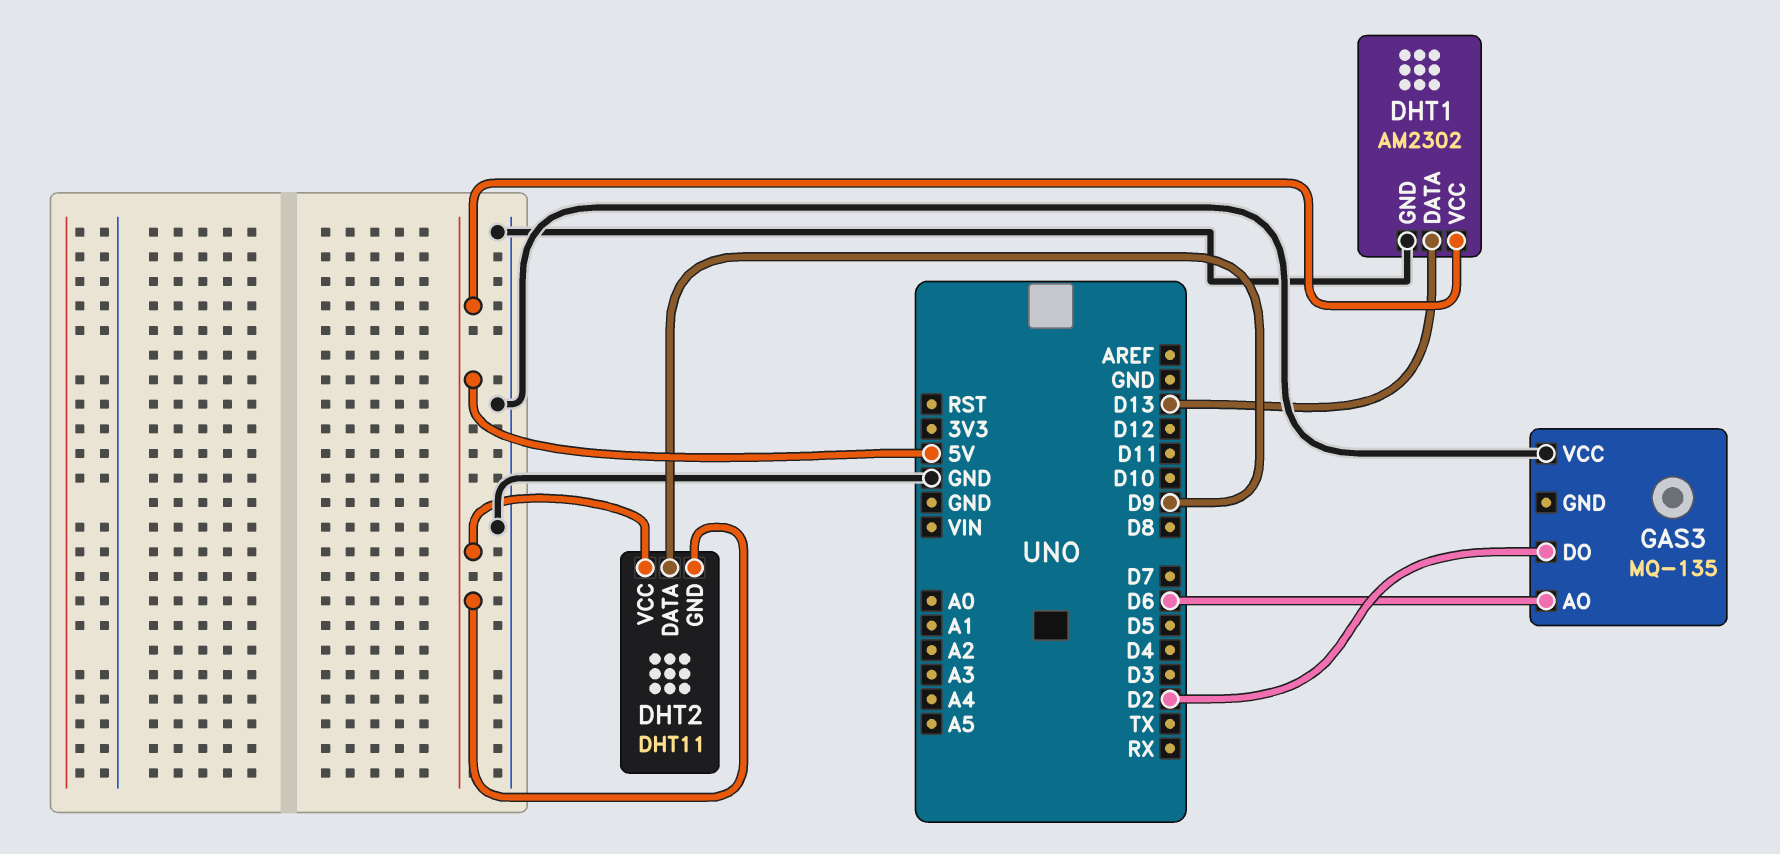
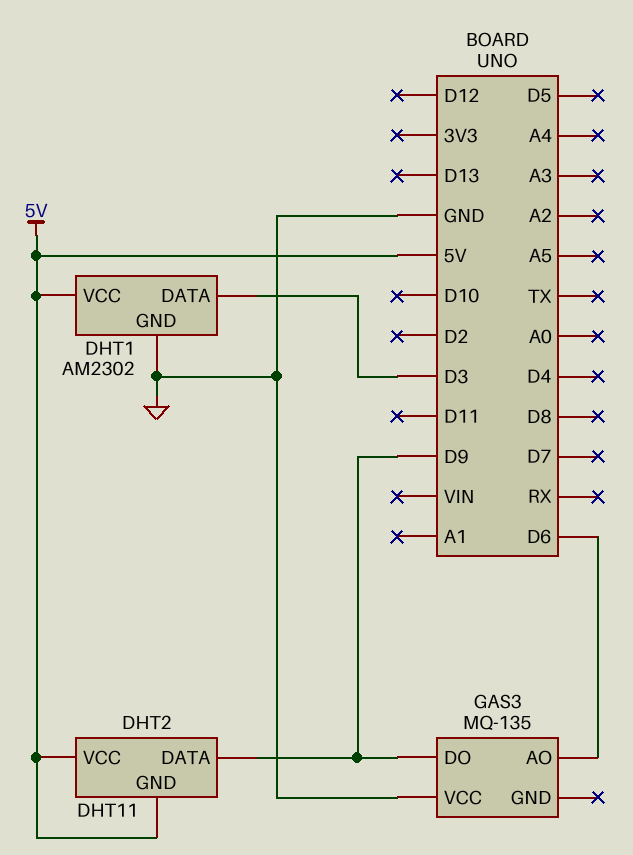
DHT1 pin DATA: D13 -> D3
GAS3 pin DO: D2 -> D9

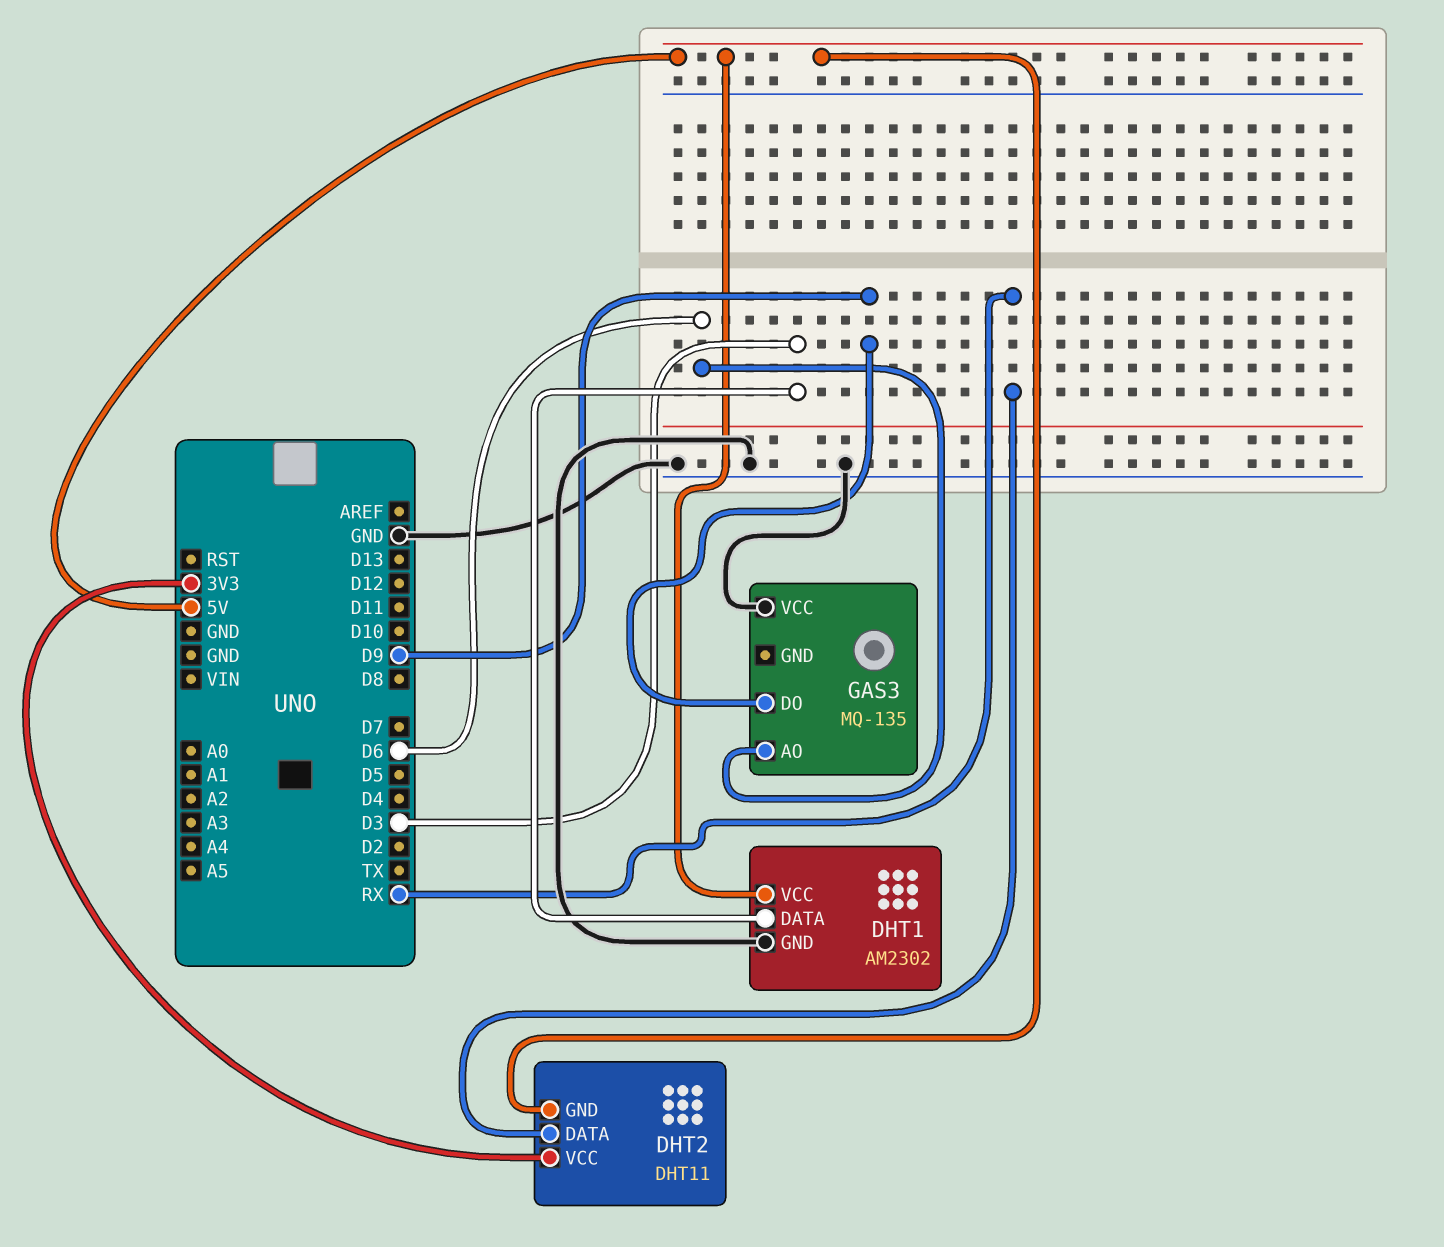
DHT2 pin DATA: D9 -> RX
DHT2 pin VCC: 5V -> 3V3

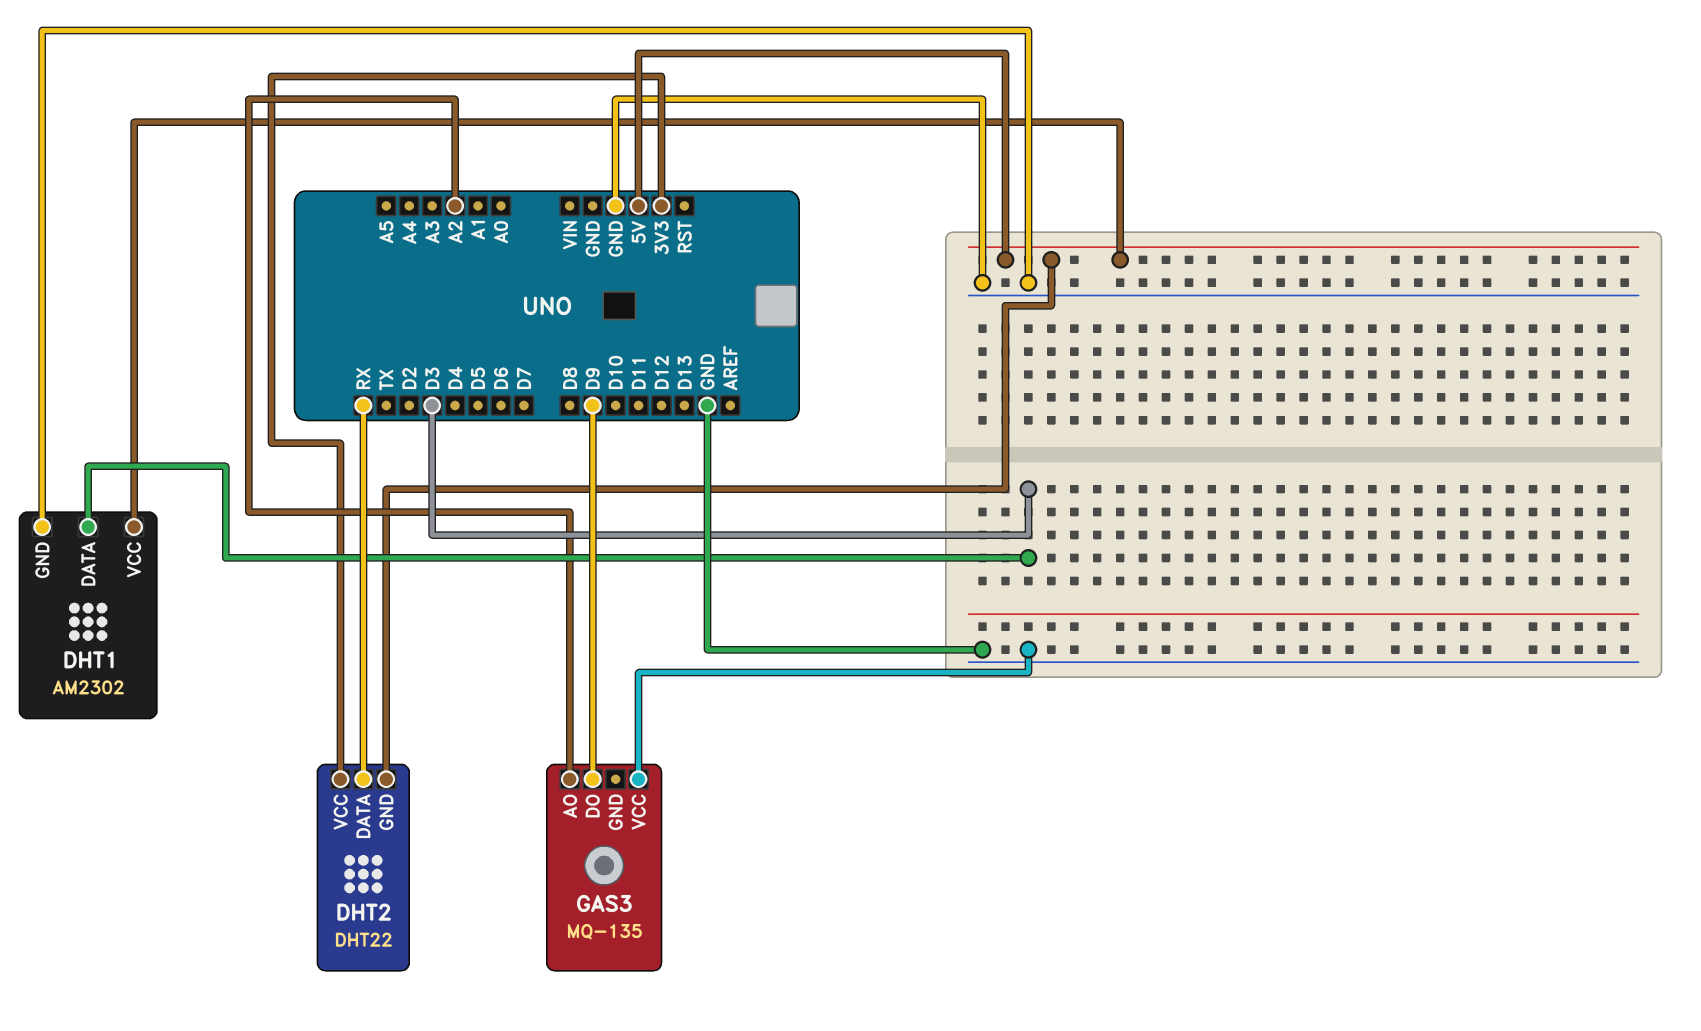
DHT2: DHT11 -> DHT22
GAS3 pin AO: D6 -> A2

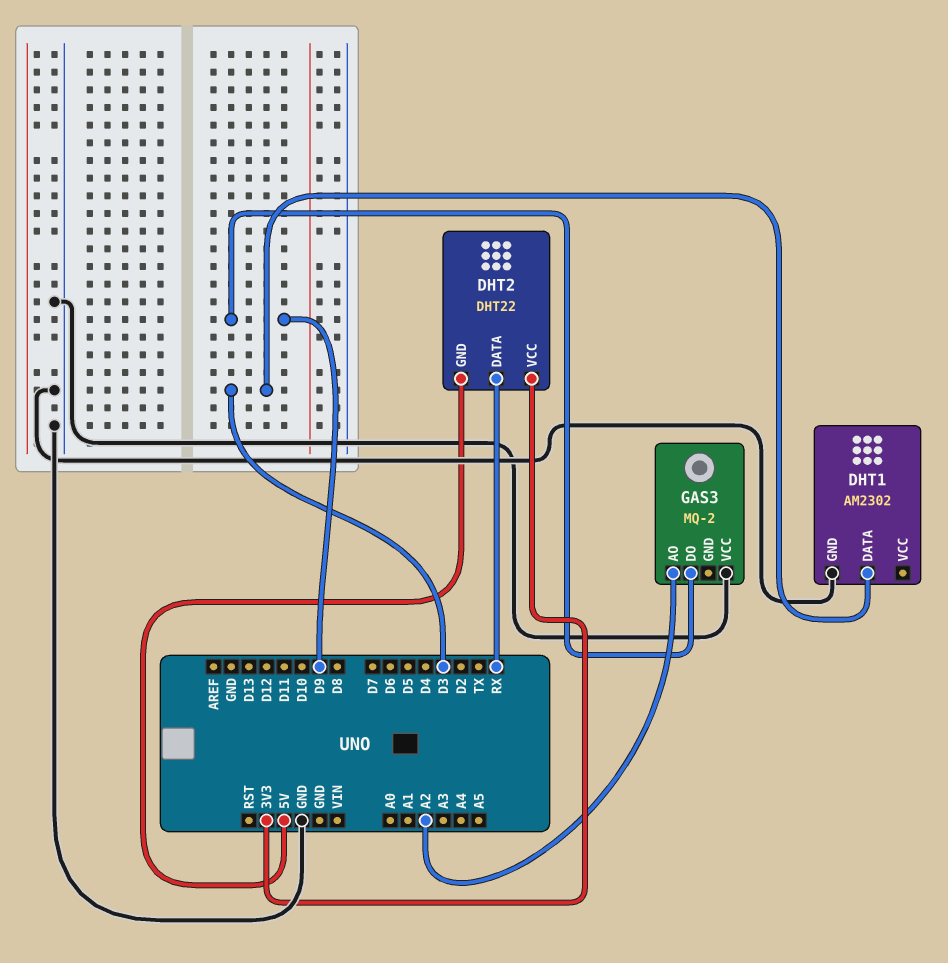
DHT1 pin VCC: 5V -> none
GAS3: MQ-135 -> MQ-2

